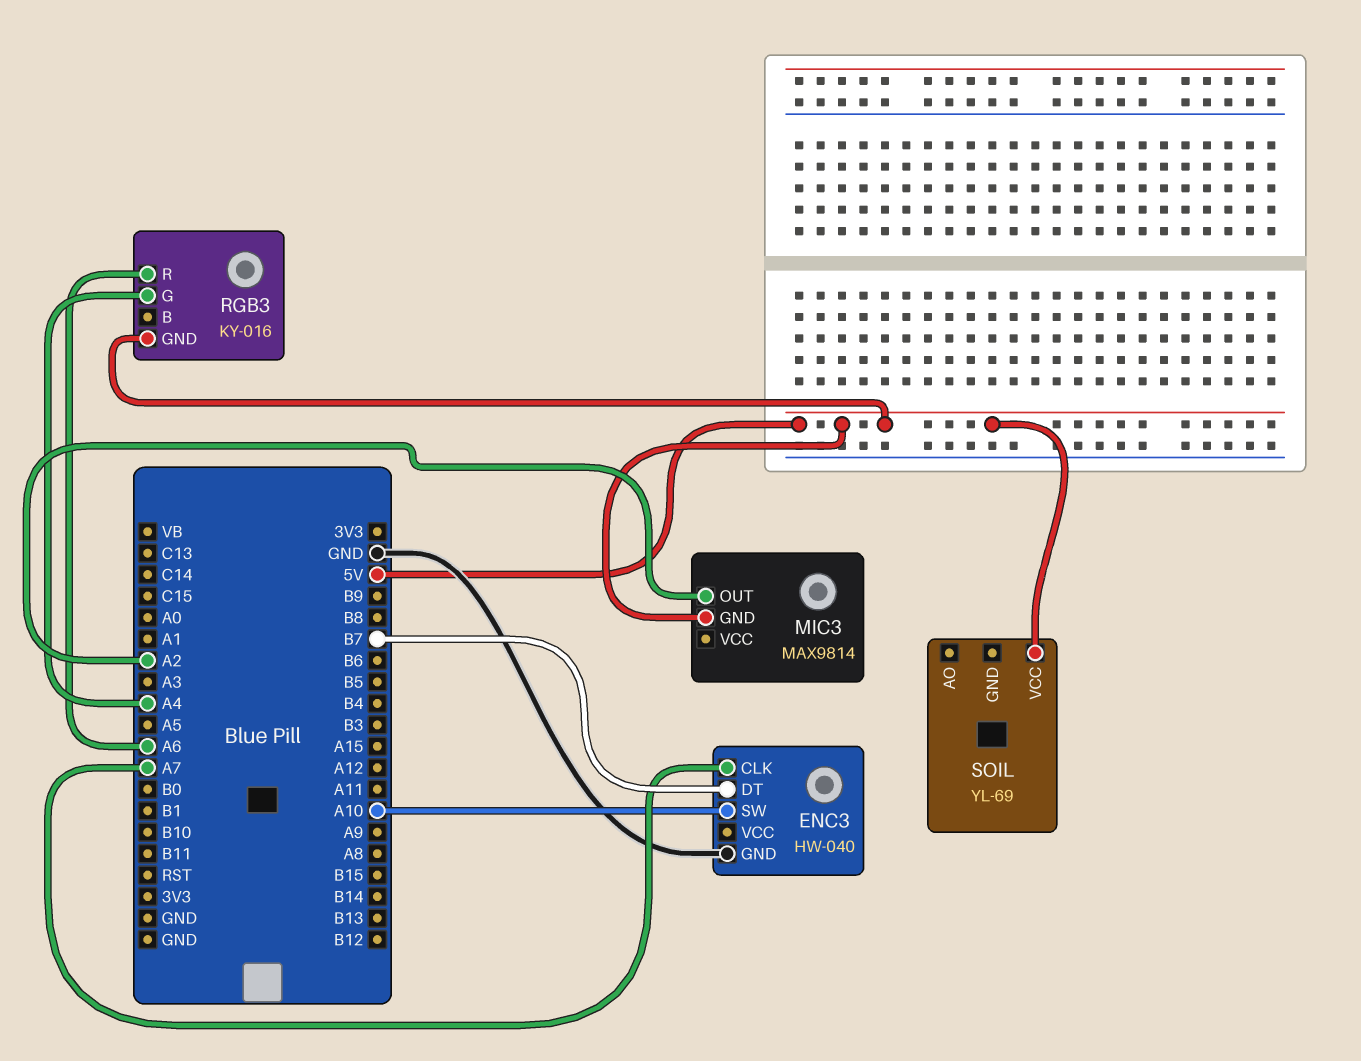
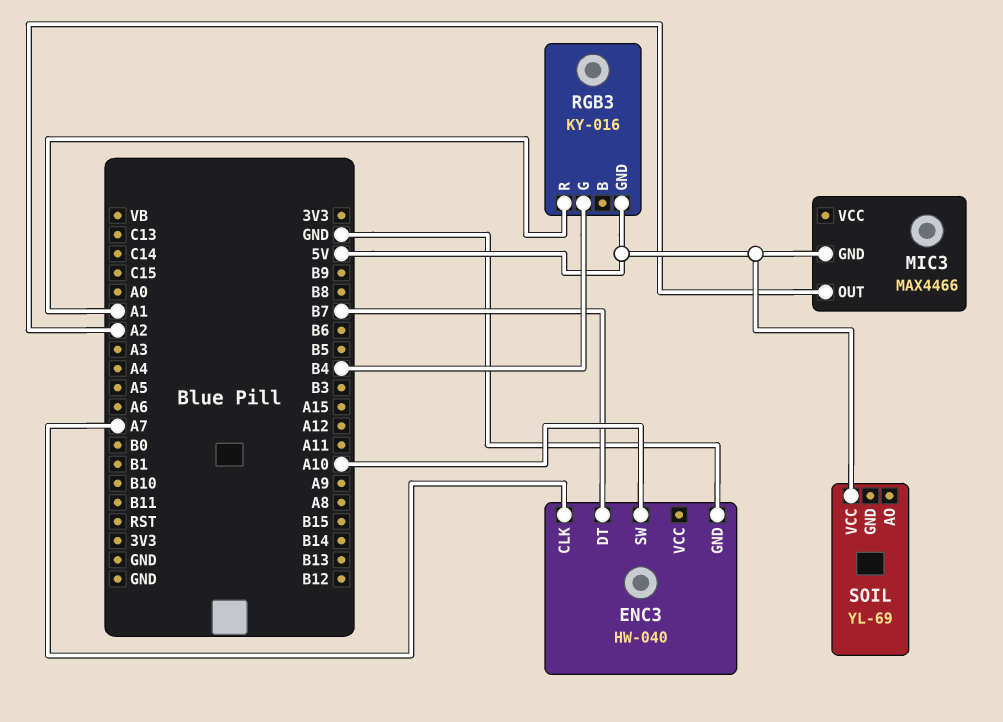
MIC3: MAX9814 -> MAX4466
RGB3 pin G: A4 -> B4
RGB3 pin R: A6 -> A1

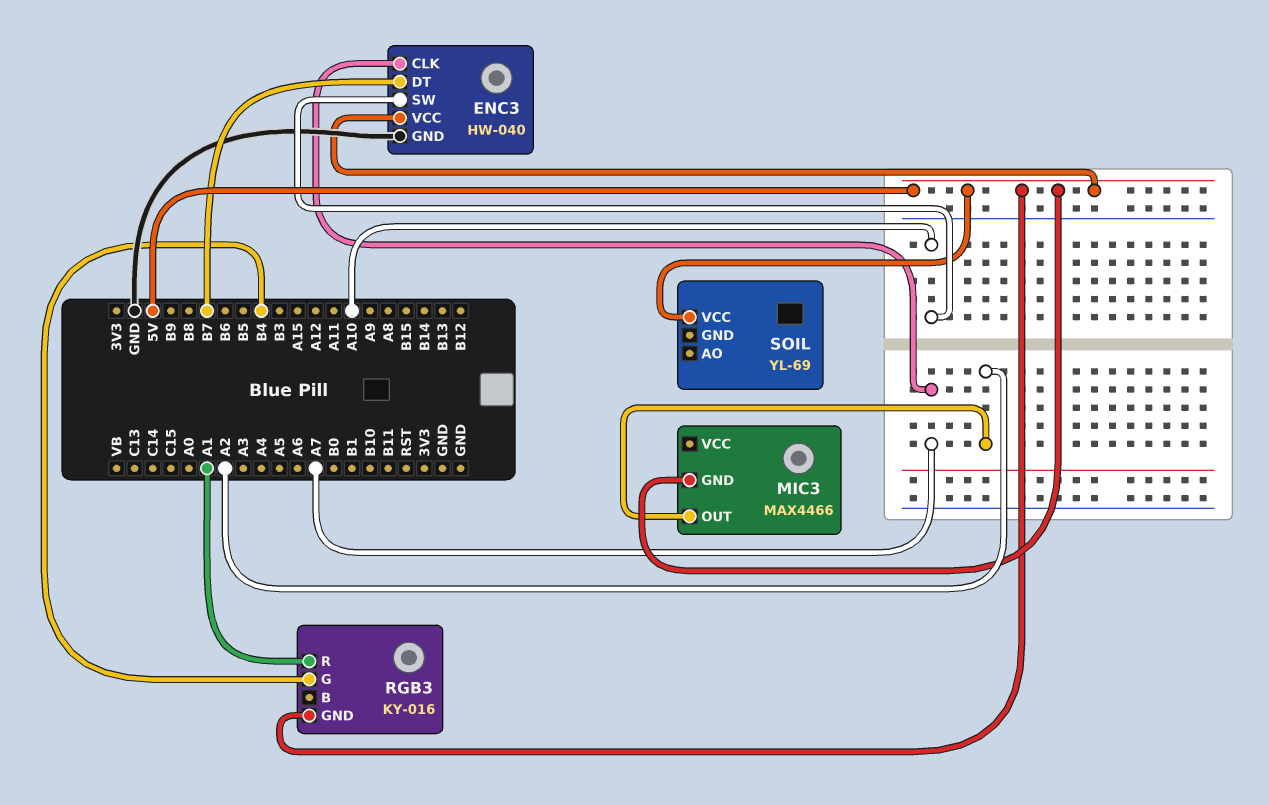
ENC3 pin VCC: none -> 5V

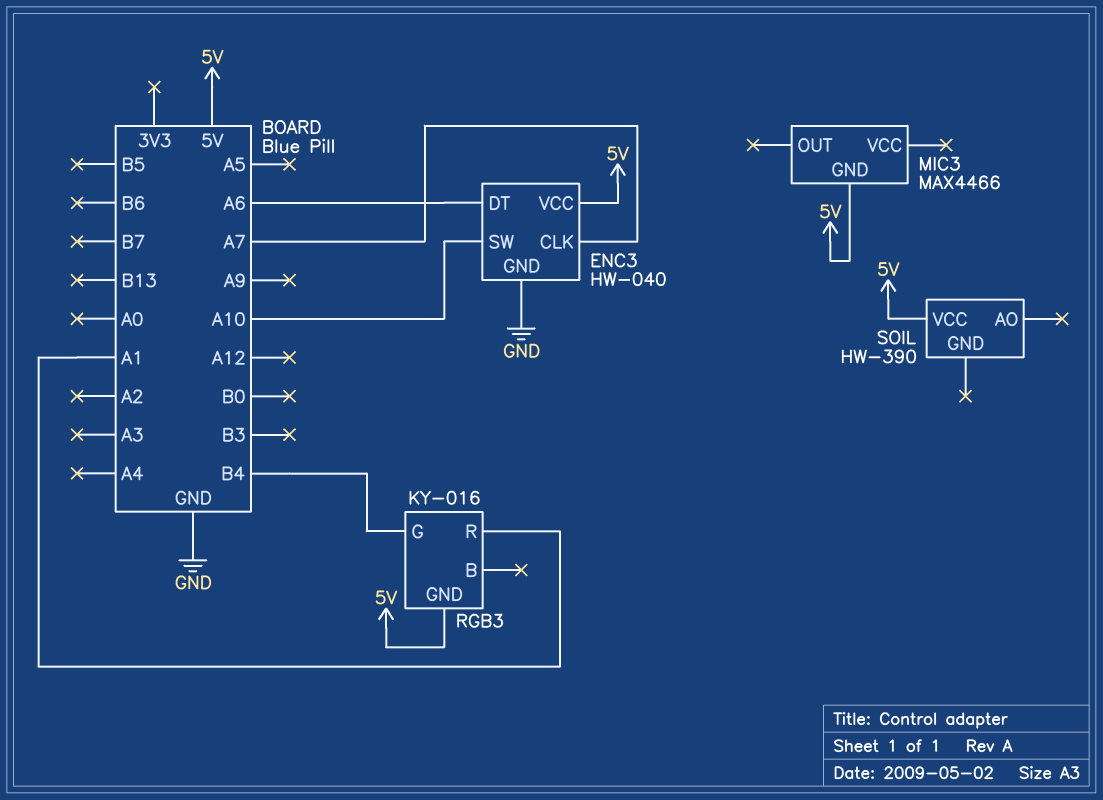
ENC3 pin DT: B7 -> A6
MIC3 pin OUT: A2 -> none
SOIL: YL-69 -> HW-390

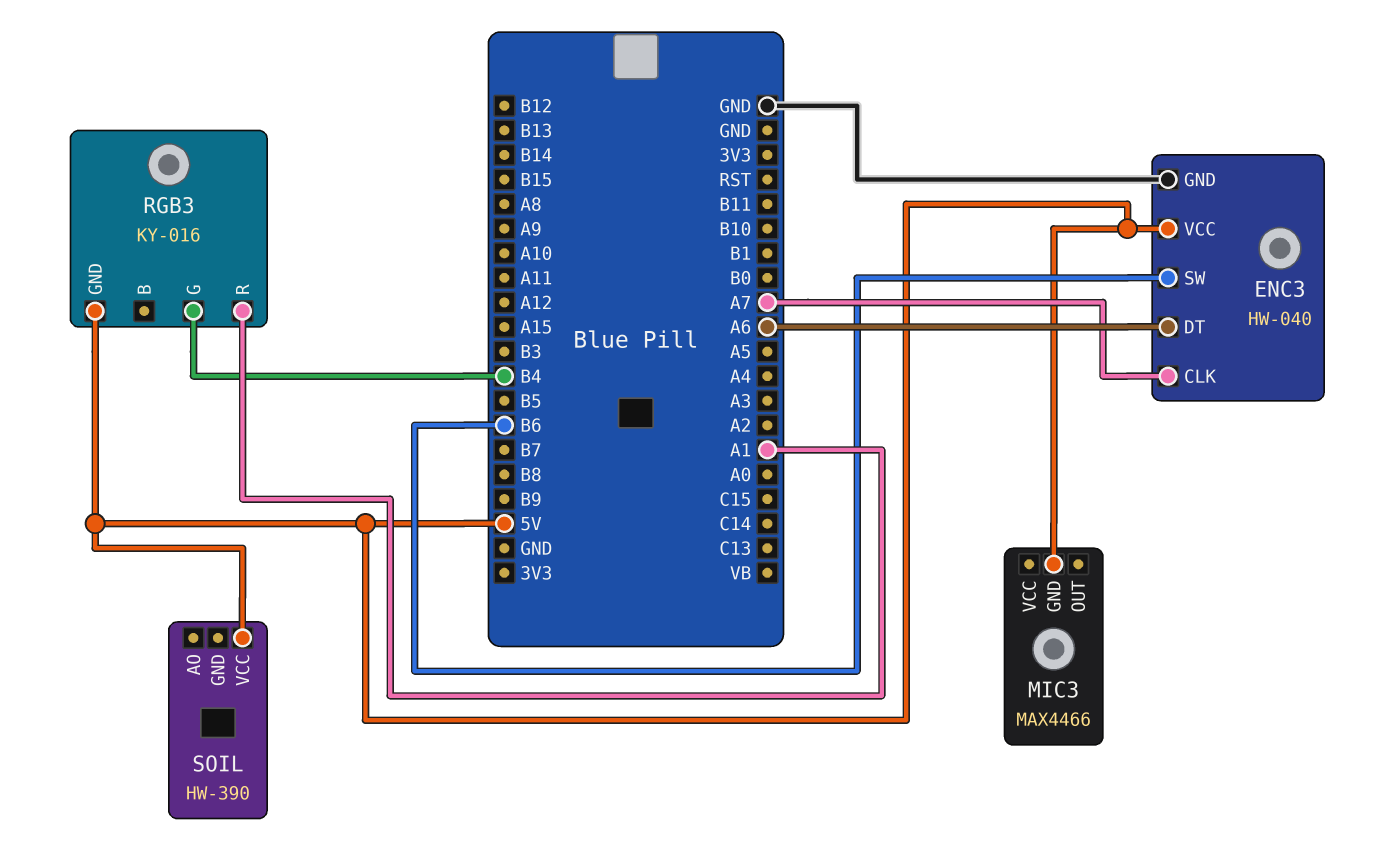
ENC3 pin SW: A10 -> B6

